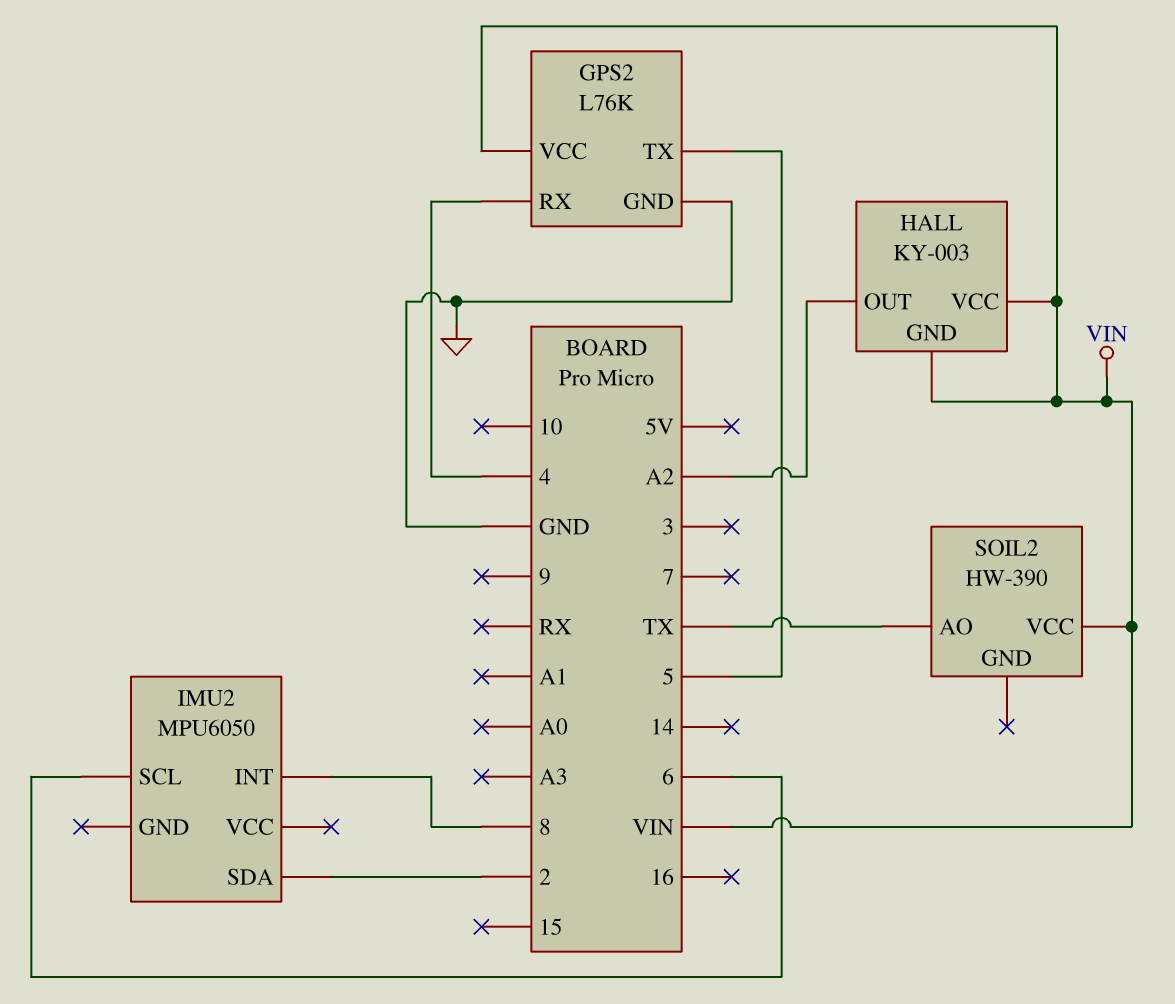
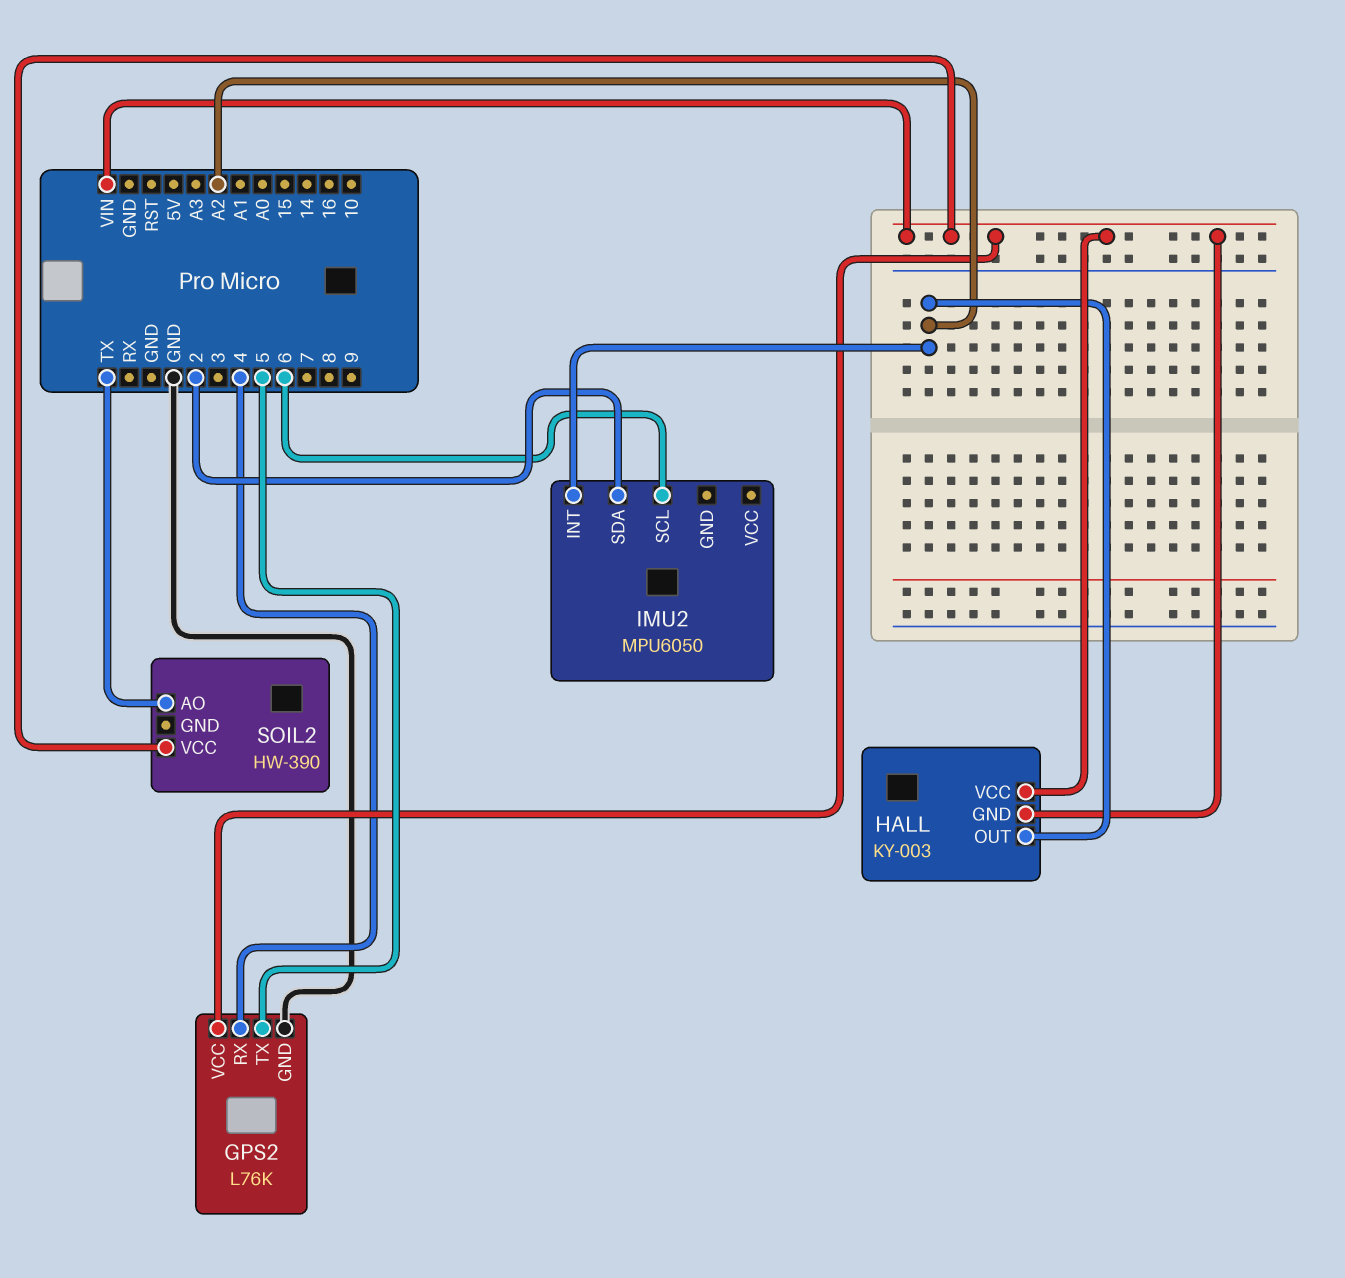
IMU2 pin INT: 8 -> A2

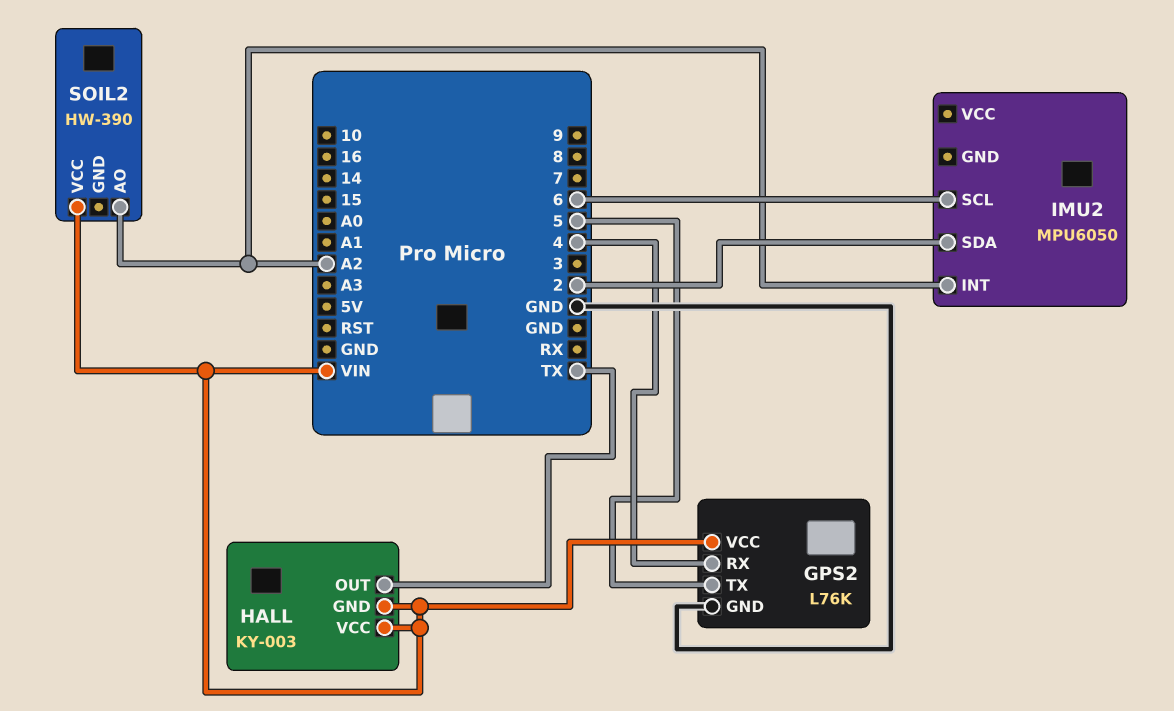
HALL pin OUT: A2 -> TX
SOIL2 pin AO: TX -> A2

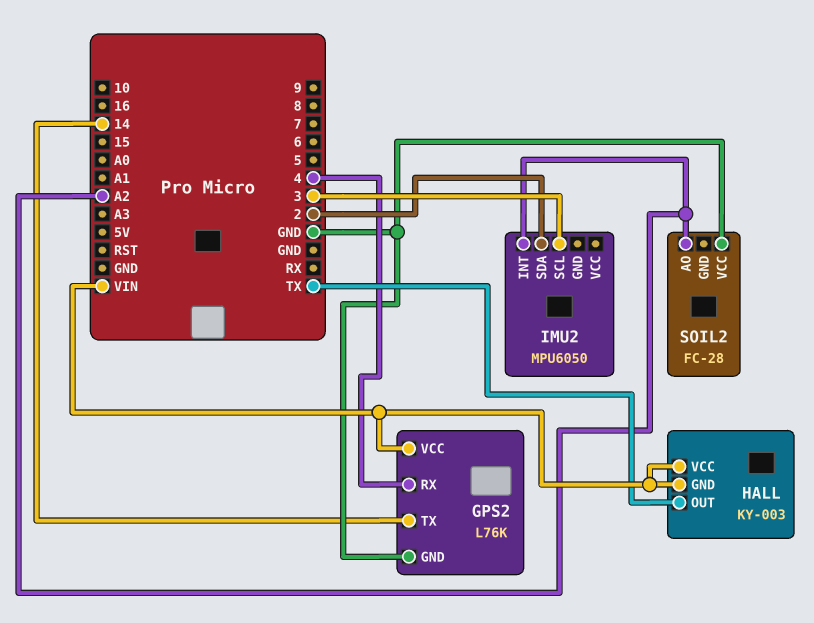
GPS2 pin TX: 5 -> 14
IMU2 pin SCL: 6 -> 3
SOIL2: HW-390 -> FC-28
SOIL2 pin VCC: VIN -> GND

